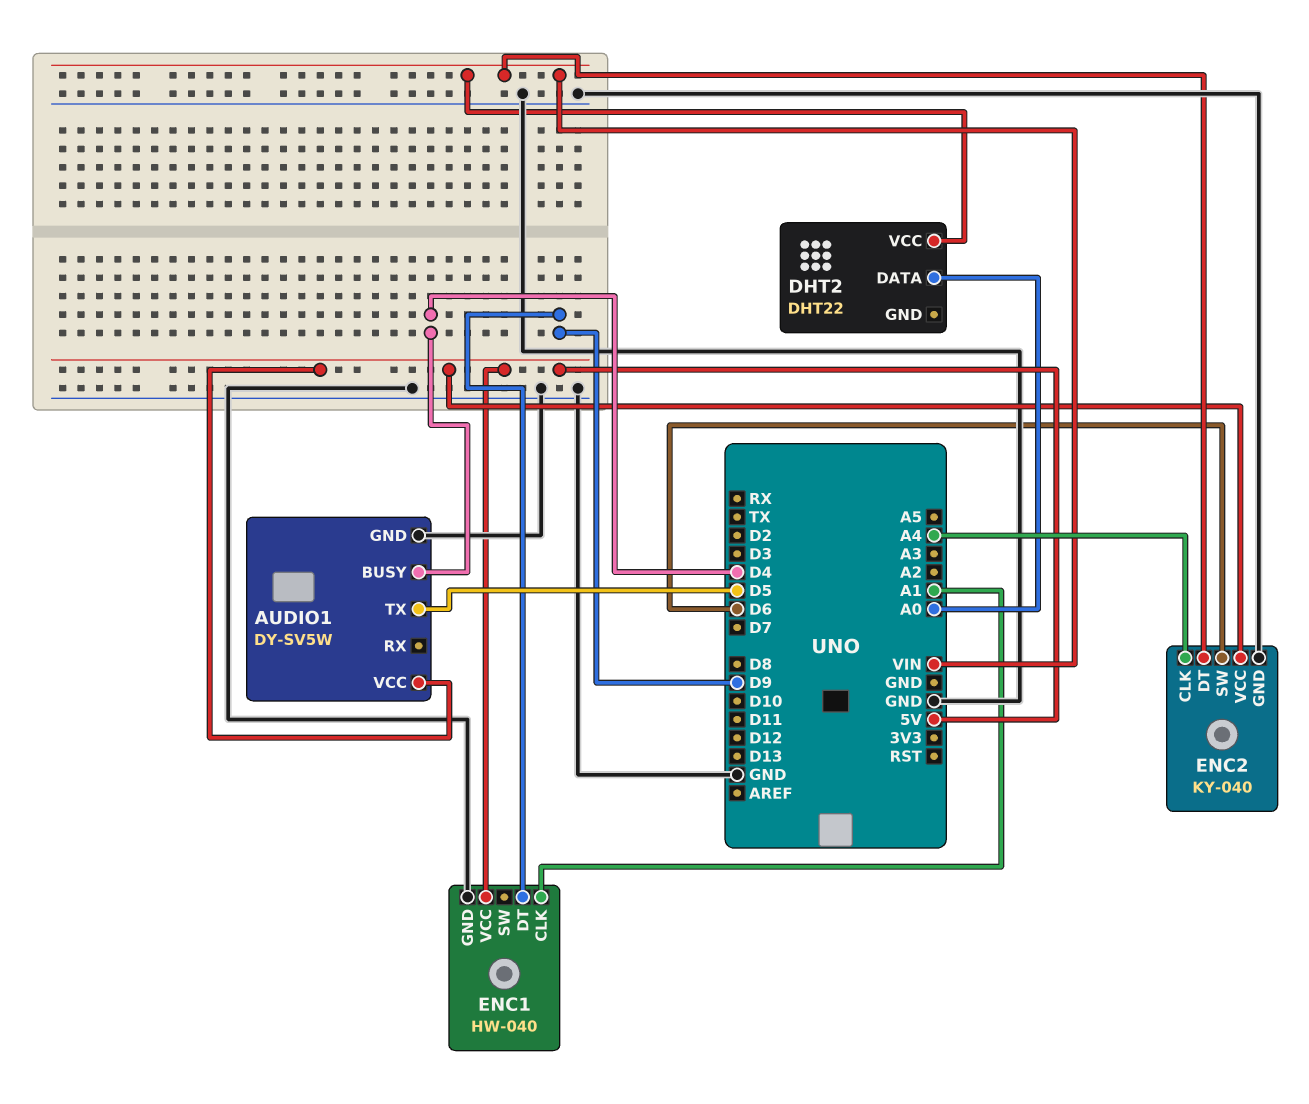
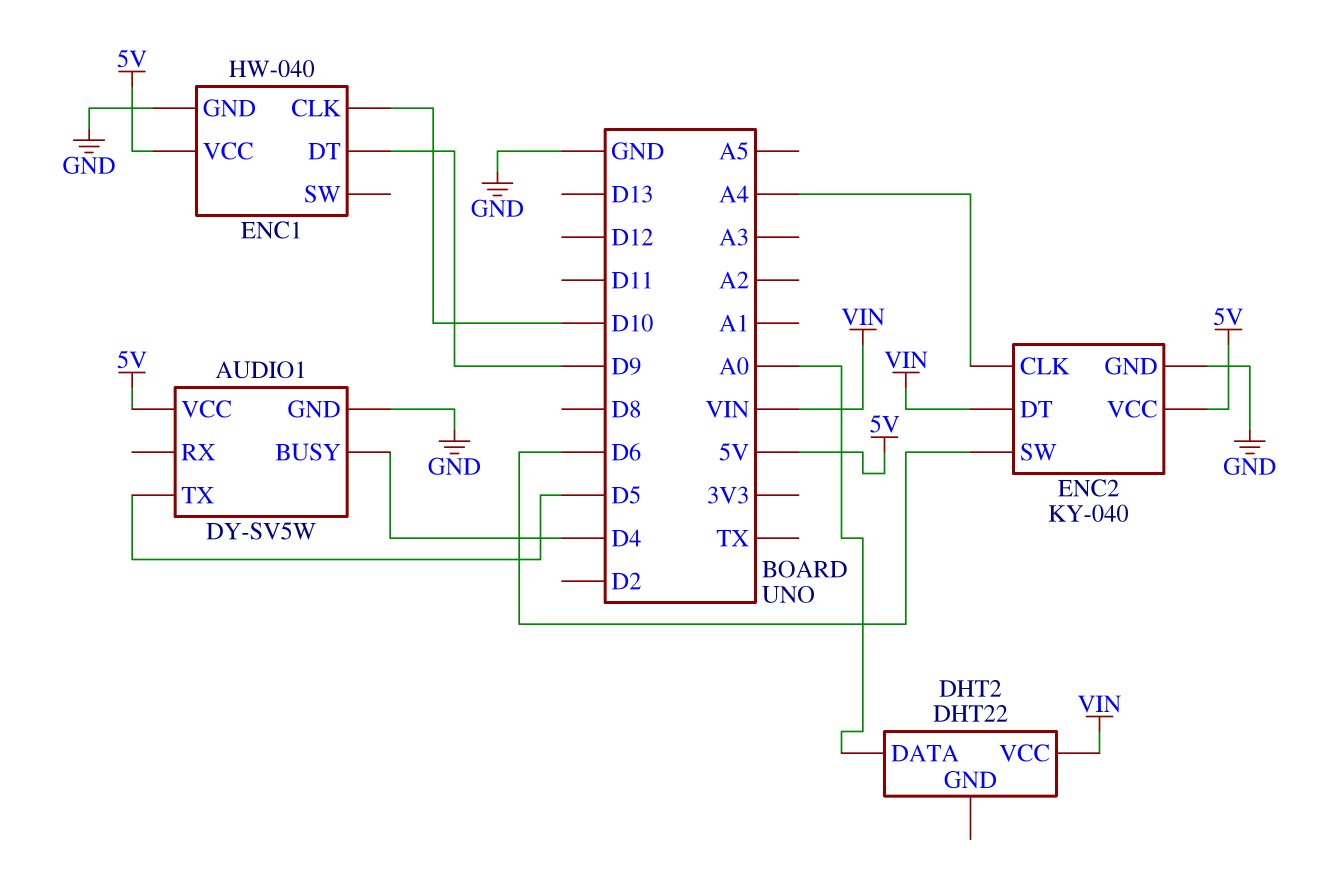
ENC1 pin CLK: A1 -> D10

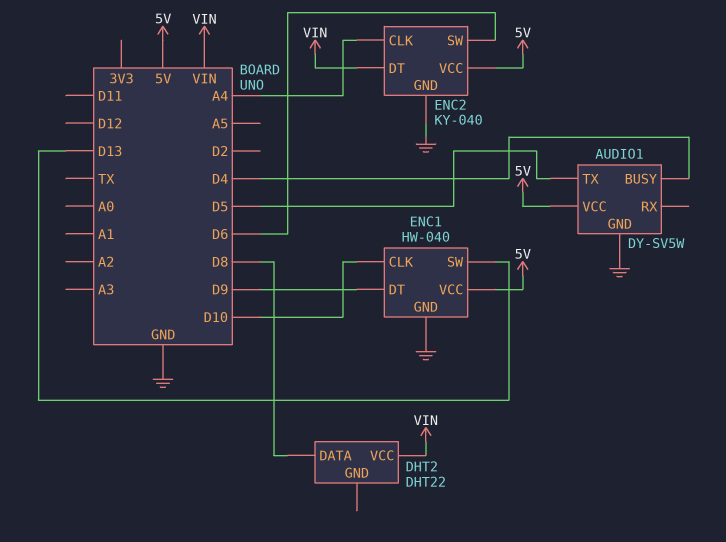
DHT2 pin DATA: A0 -> D8
ENC1 pin SW: none -> D13

